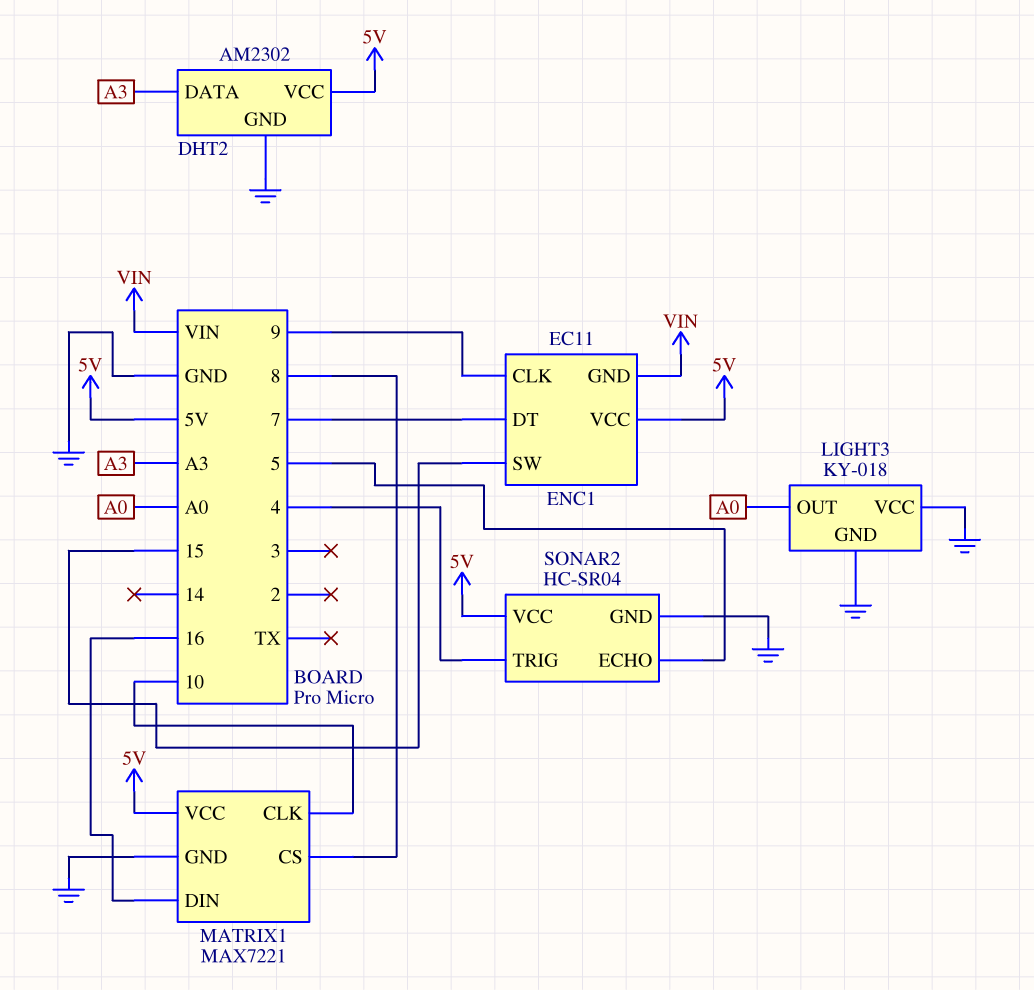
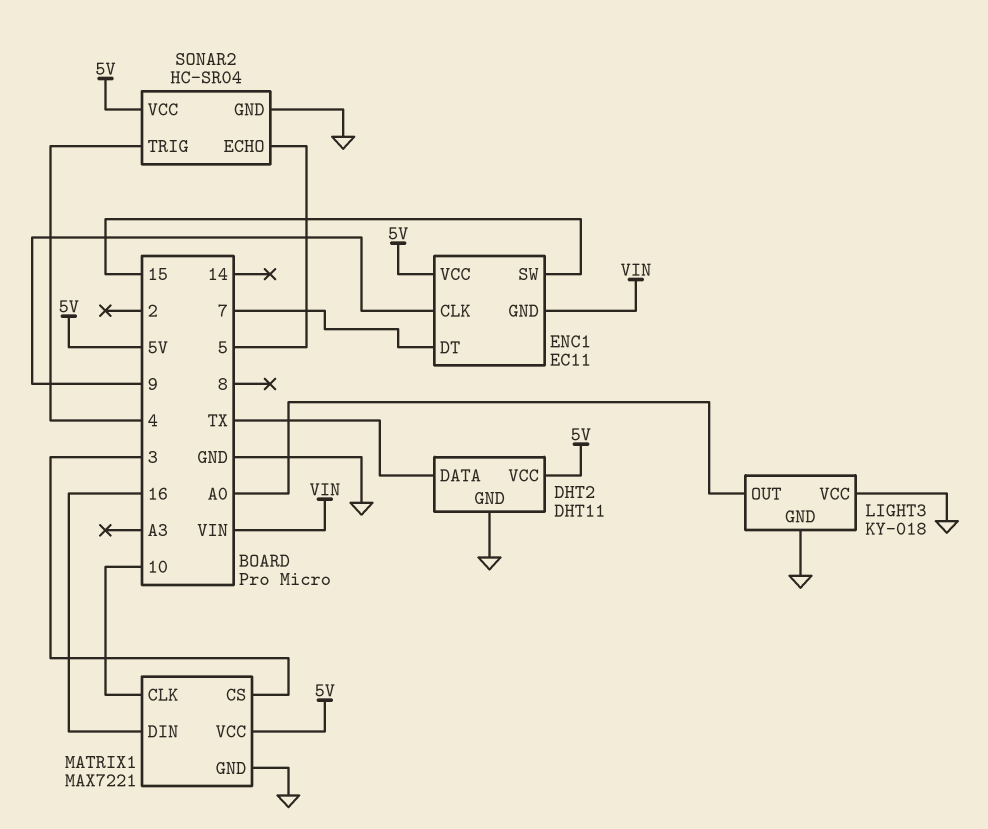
DHT2: AM2302 -> DHT11
DHT2 pin DATA: A3 -> TX
MATRIX1 pin CS: 8 -> 3

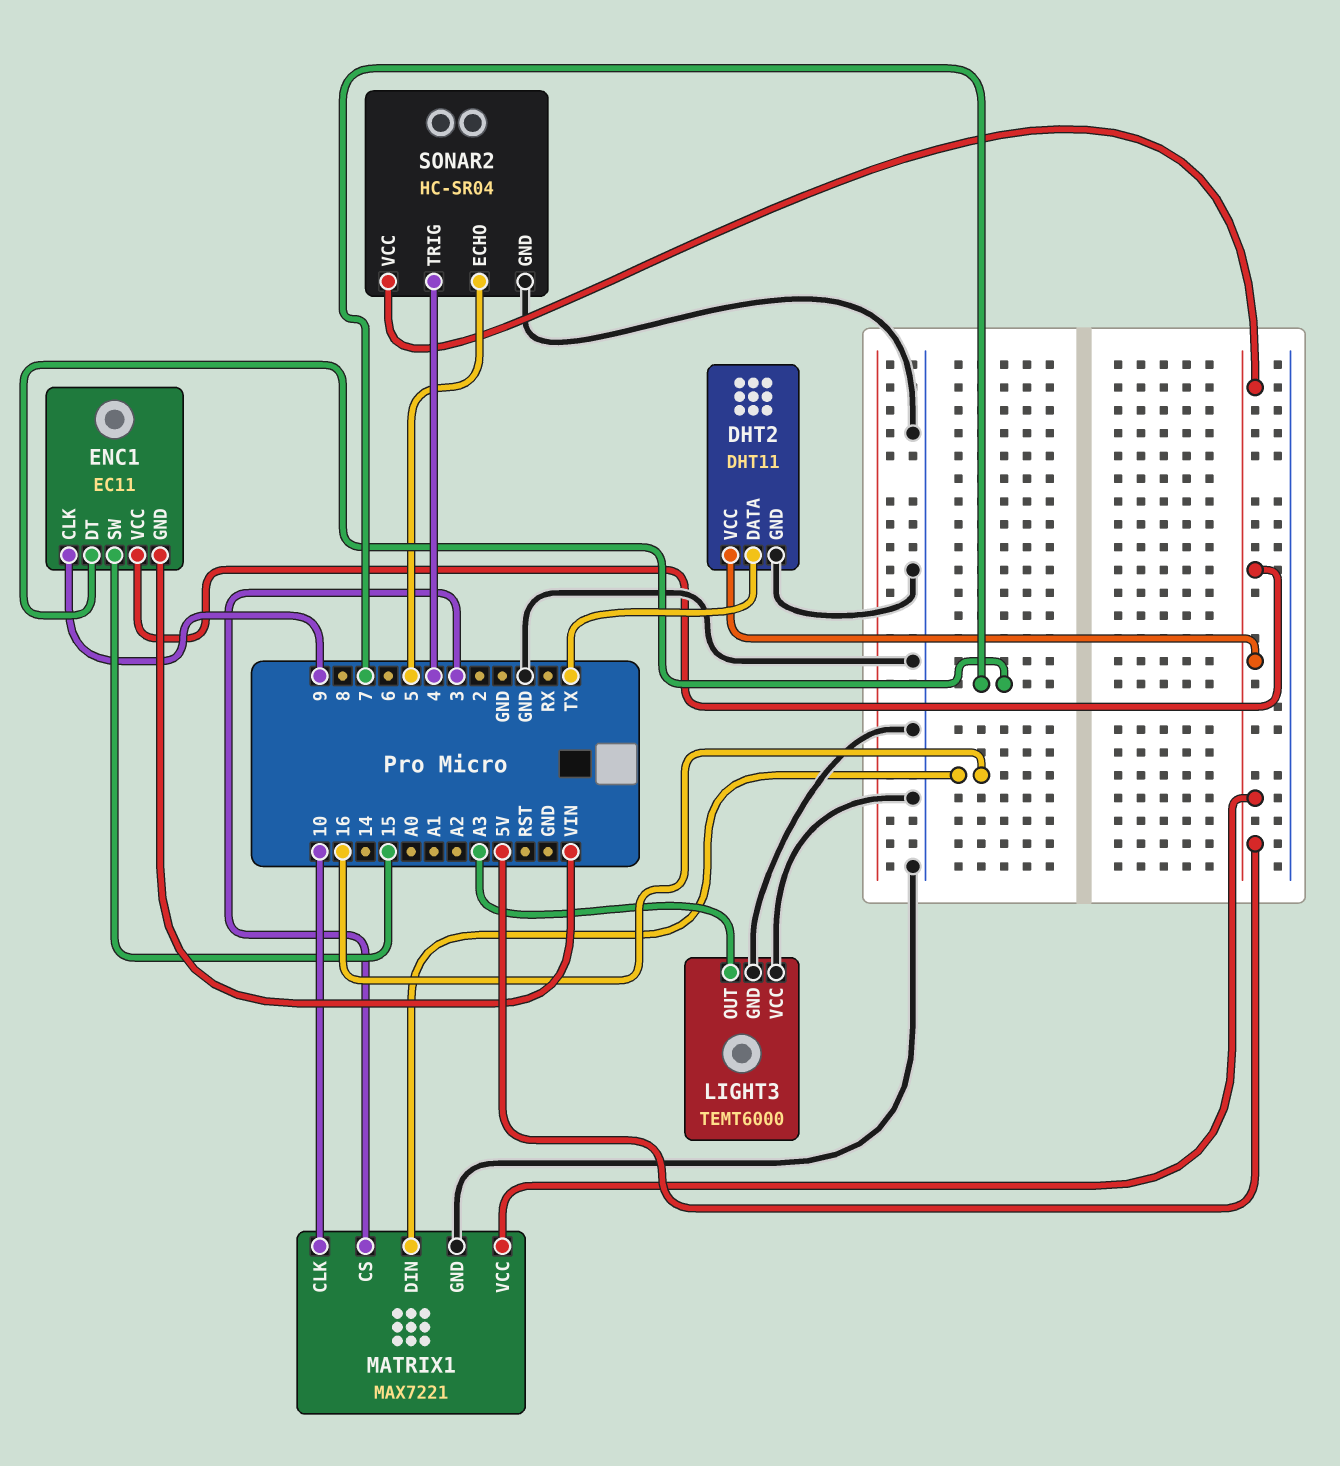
LIGHT3: KY-018 -> TEMT6000
LIGHT3 pin OUT: A0 -> A3

